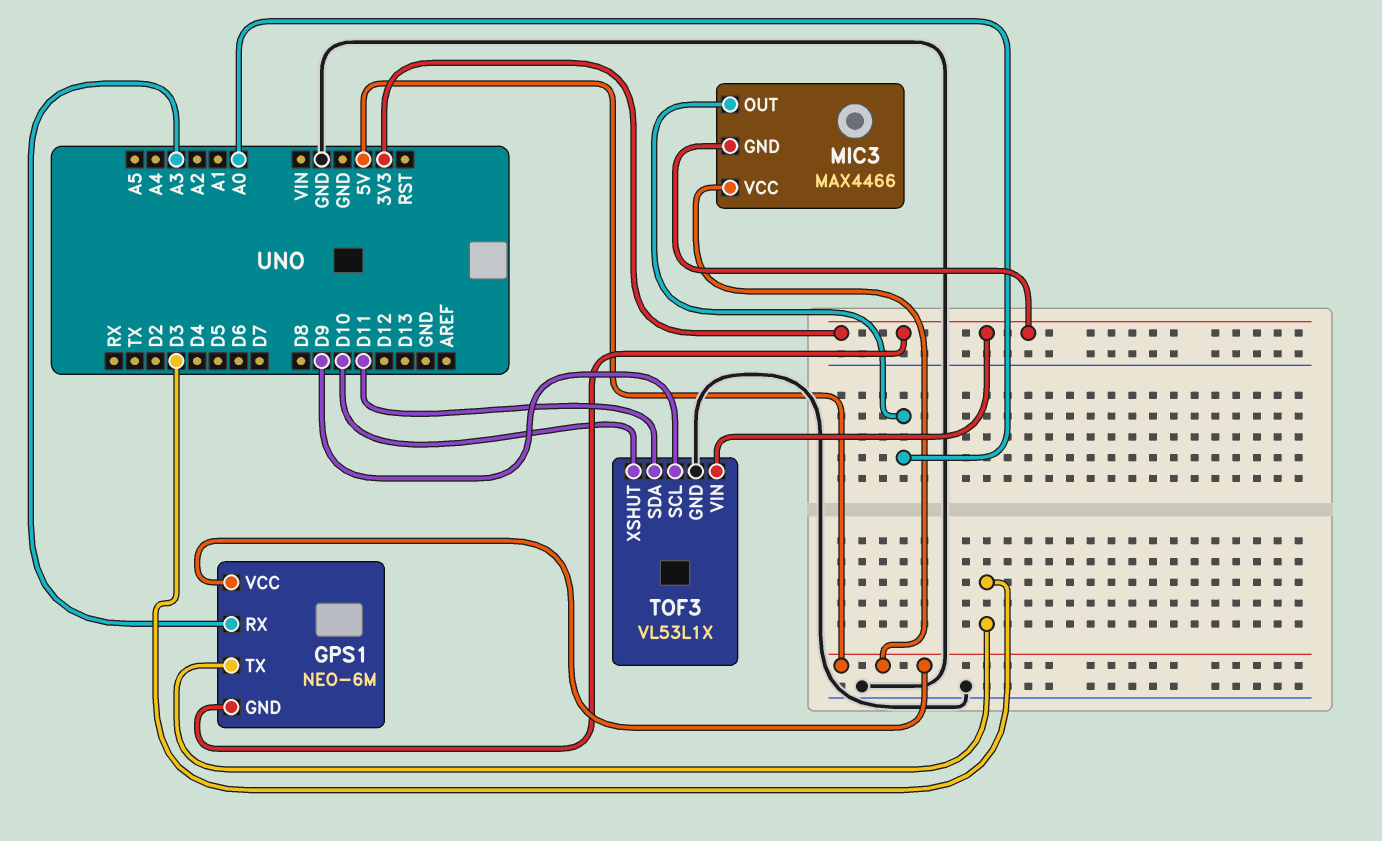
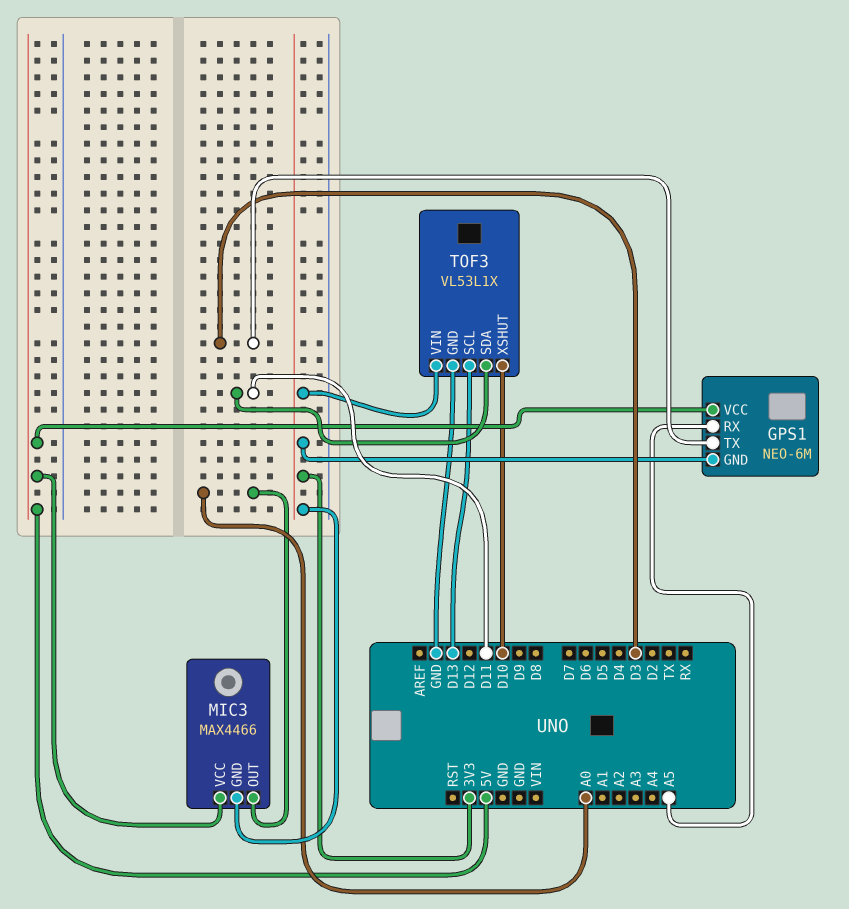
GPS1 pin RX: A3 -> A5
TOF3 pin SCL: D9 -> D13

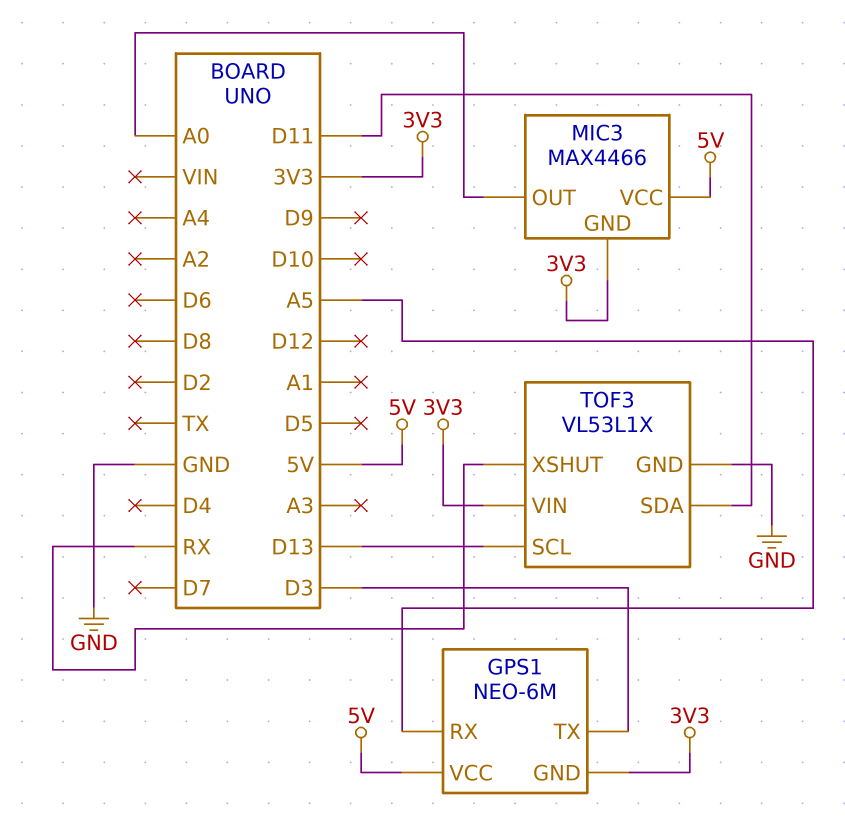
TOF3 pin XSHUT: D10 -> RX

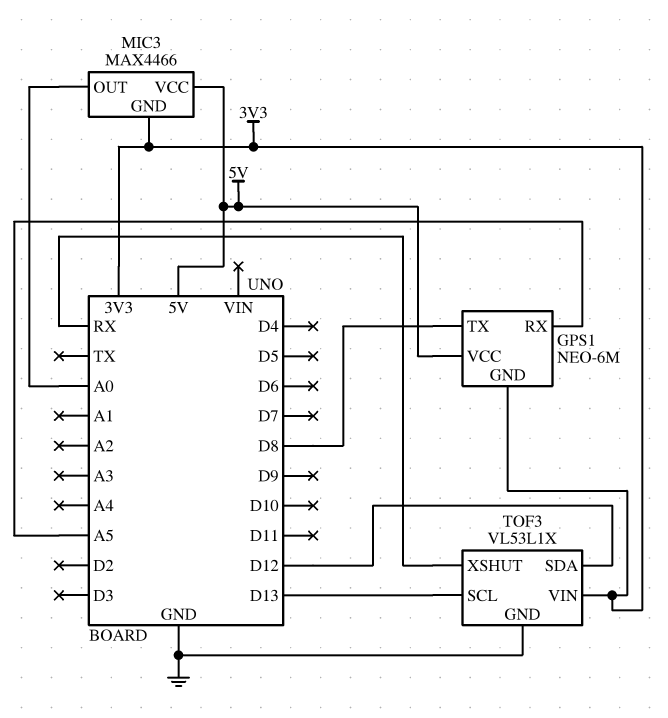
GPS1 pin TX: D3 -> D8
TOF3 pin SDA: D11 -> D12

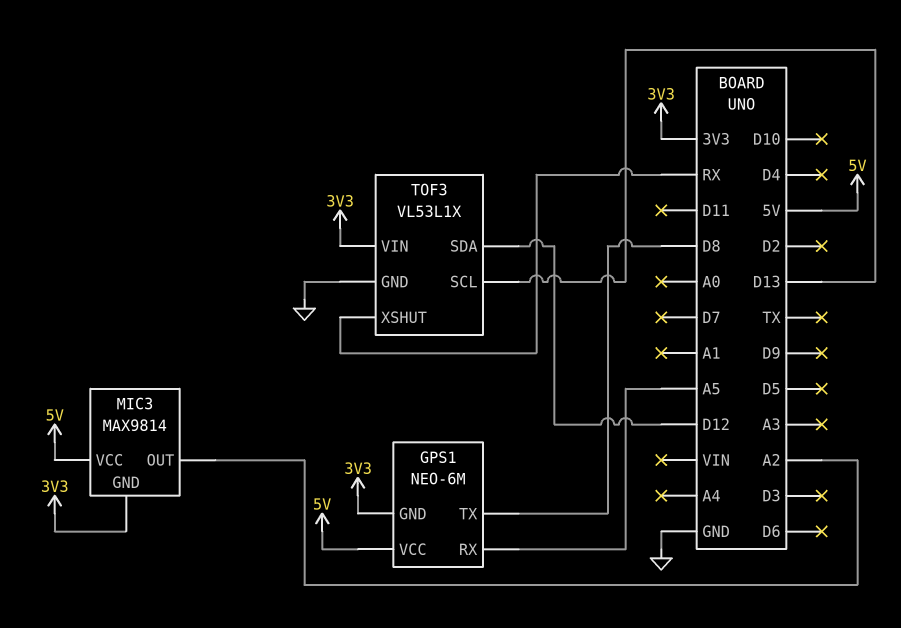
MIC3: MAX4466 -> MAX9814
MIC3 pin OUT: A0 -> A2

